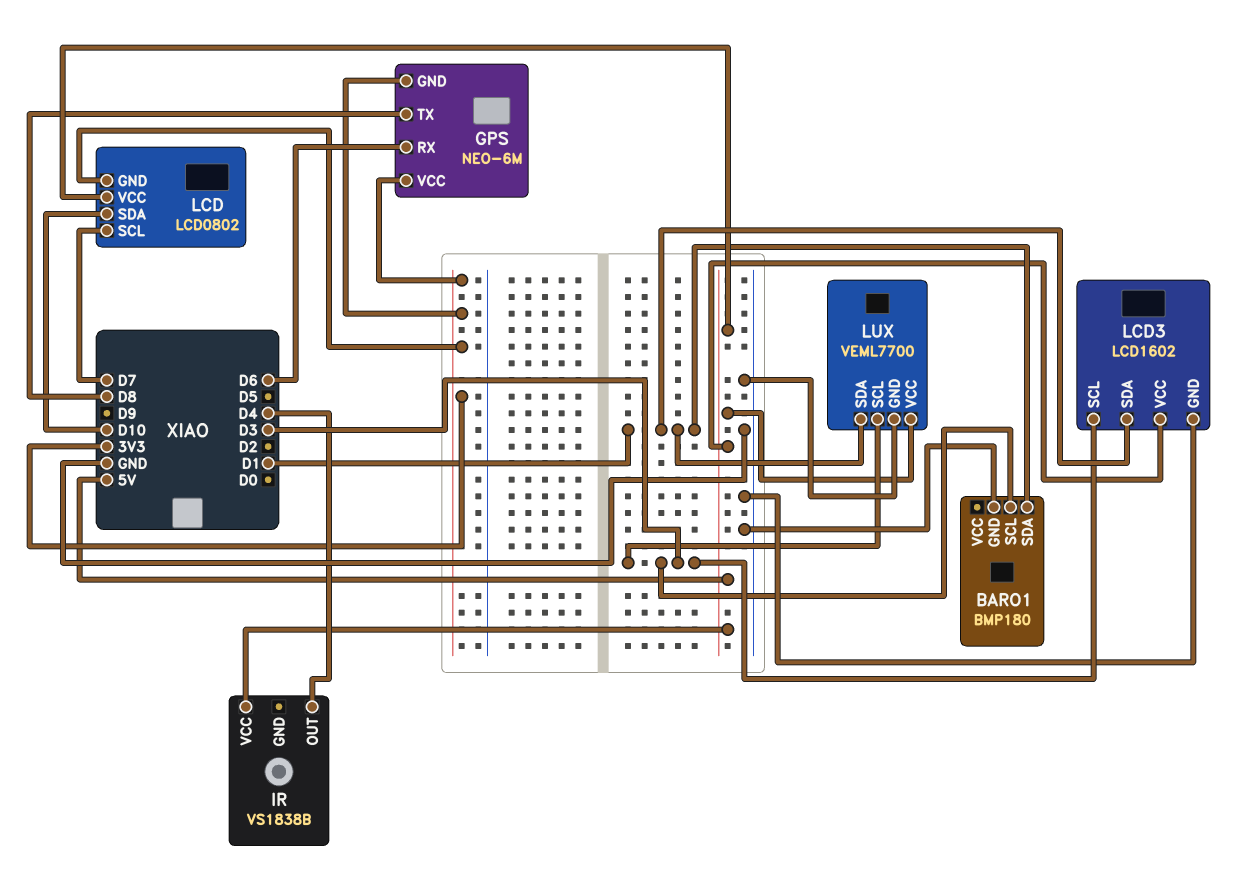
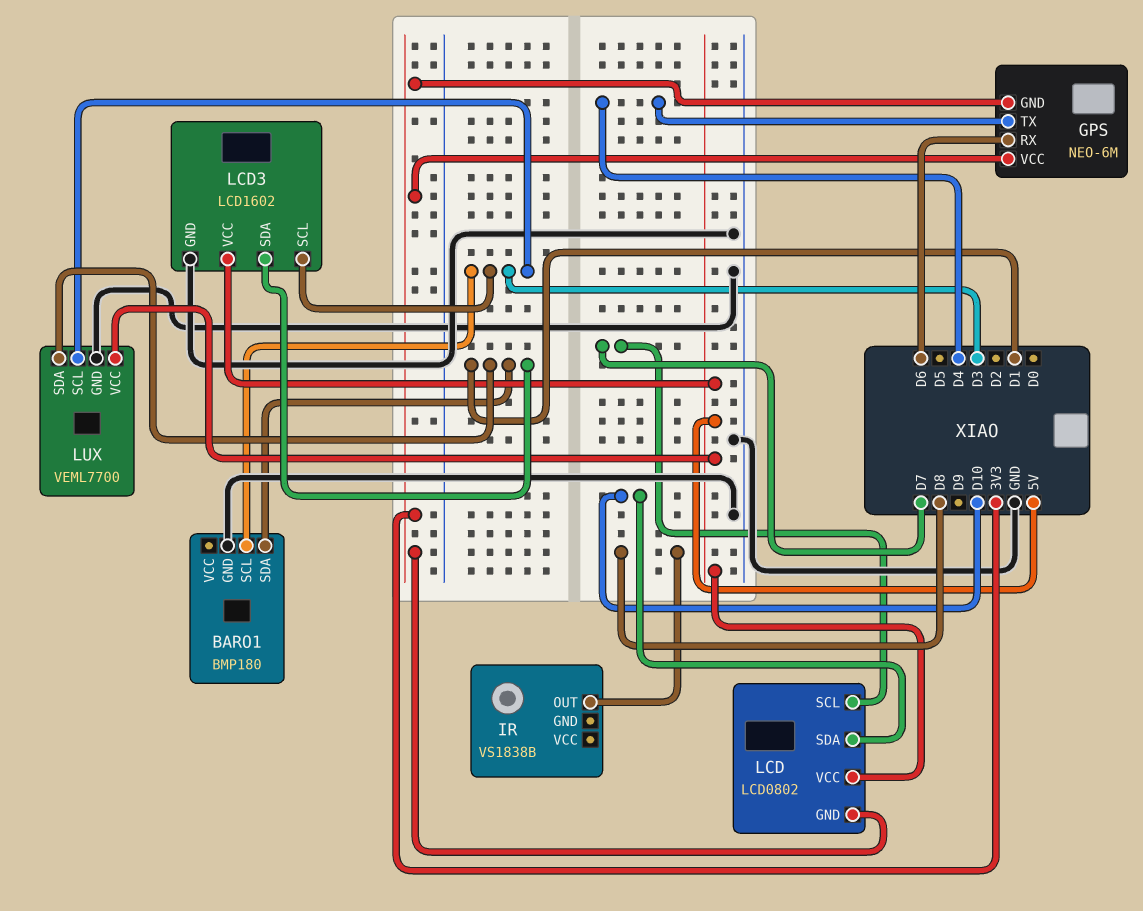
GPS pin TX: D8 -> D4
IR pin OUT: D4 -> D8
IR pin VCC: 5V -> none

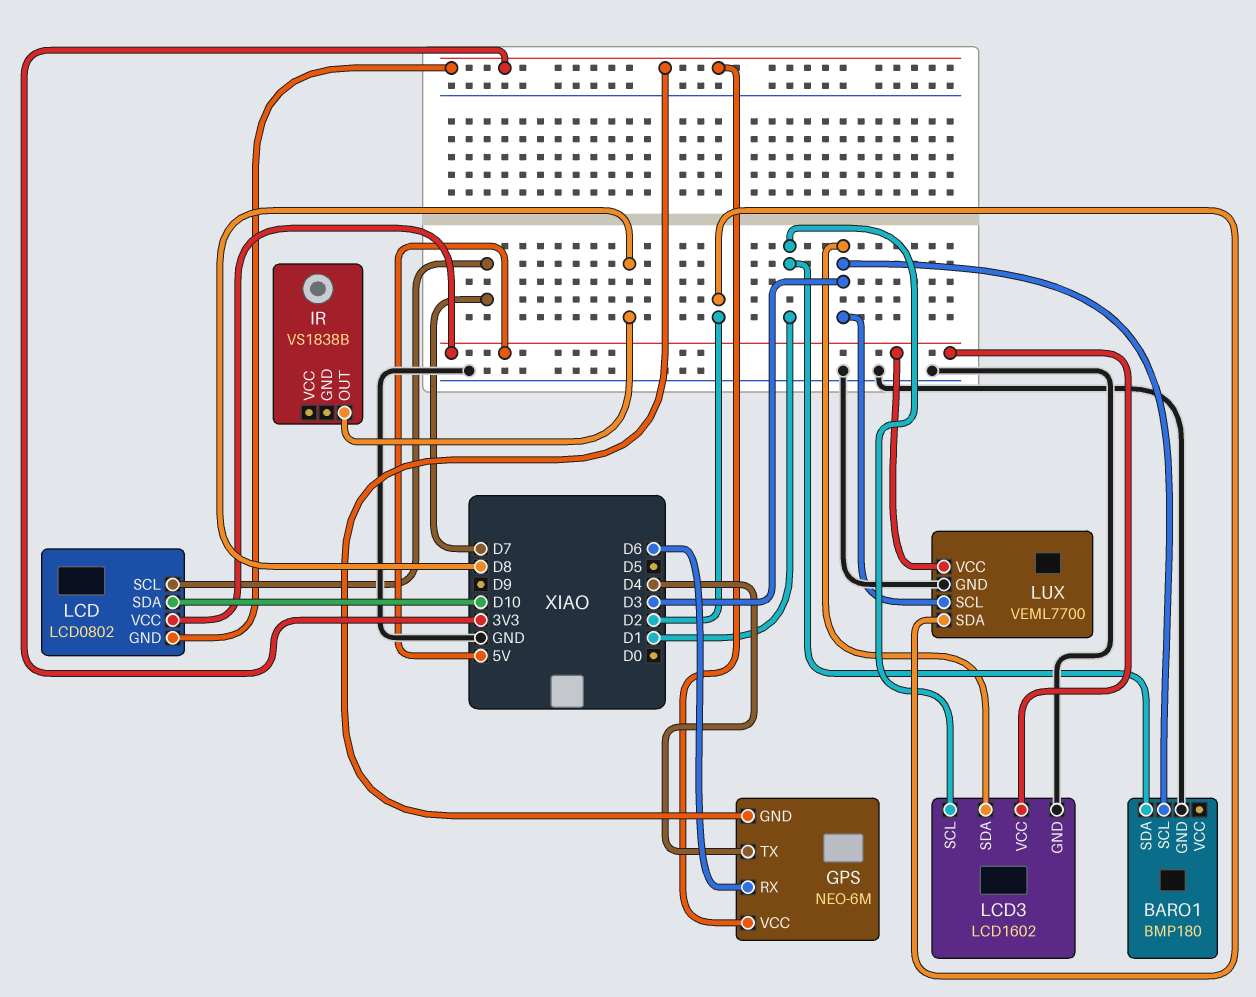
LCD3 pin SCL: D3 -> D1
LCD3 pin SDA: D1 -> D3
LUX pin SDA: D1 -> D2

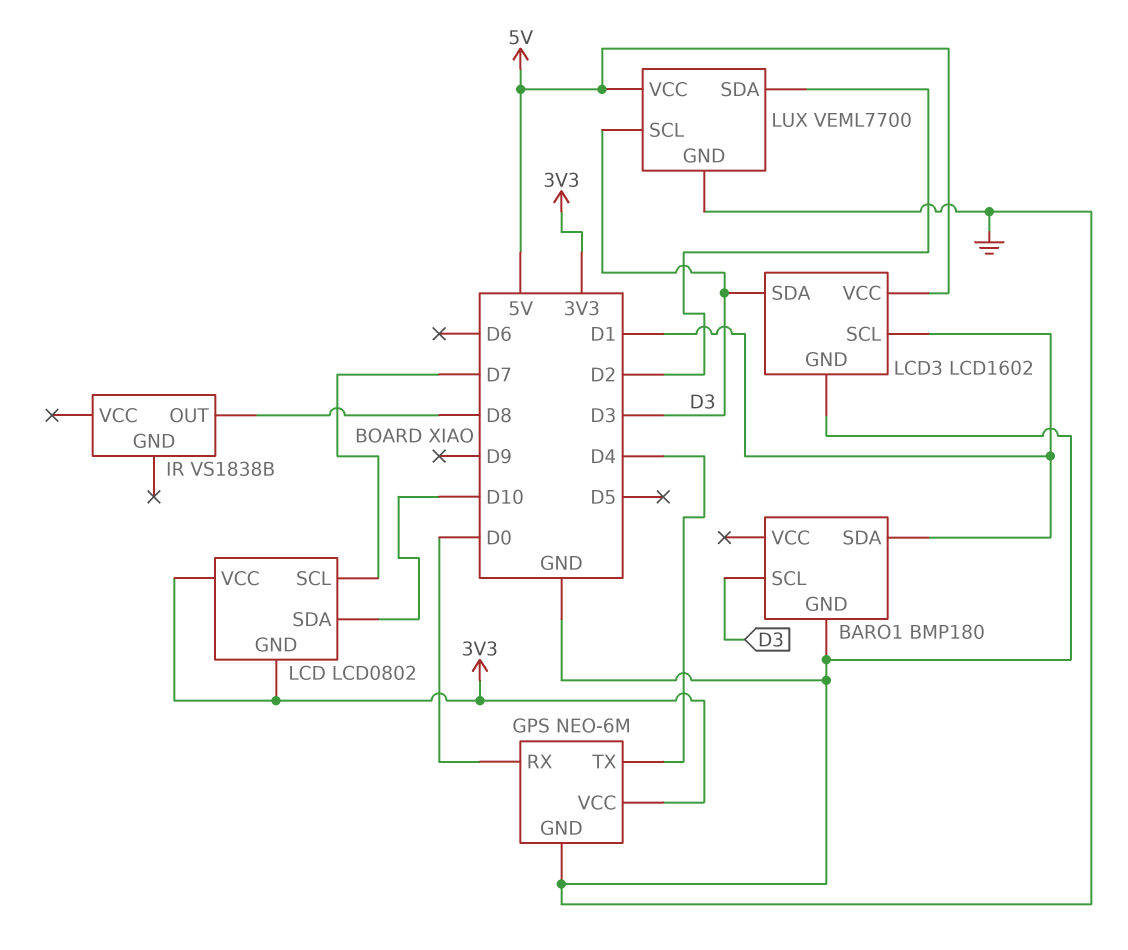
GPS pin GND: 3V3 -> GND
GPS pin RX: D6 -> D0
LCD pin VCC: 5V -> 3V3

